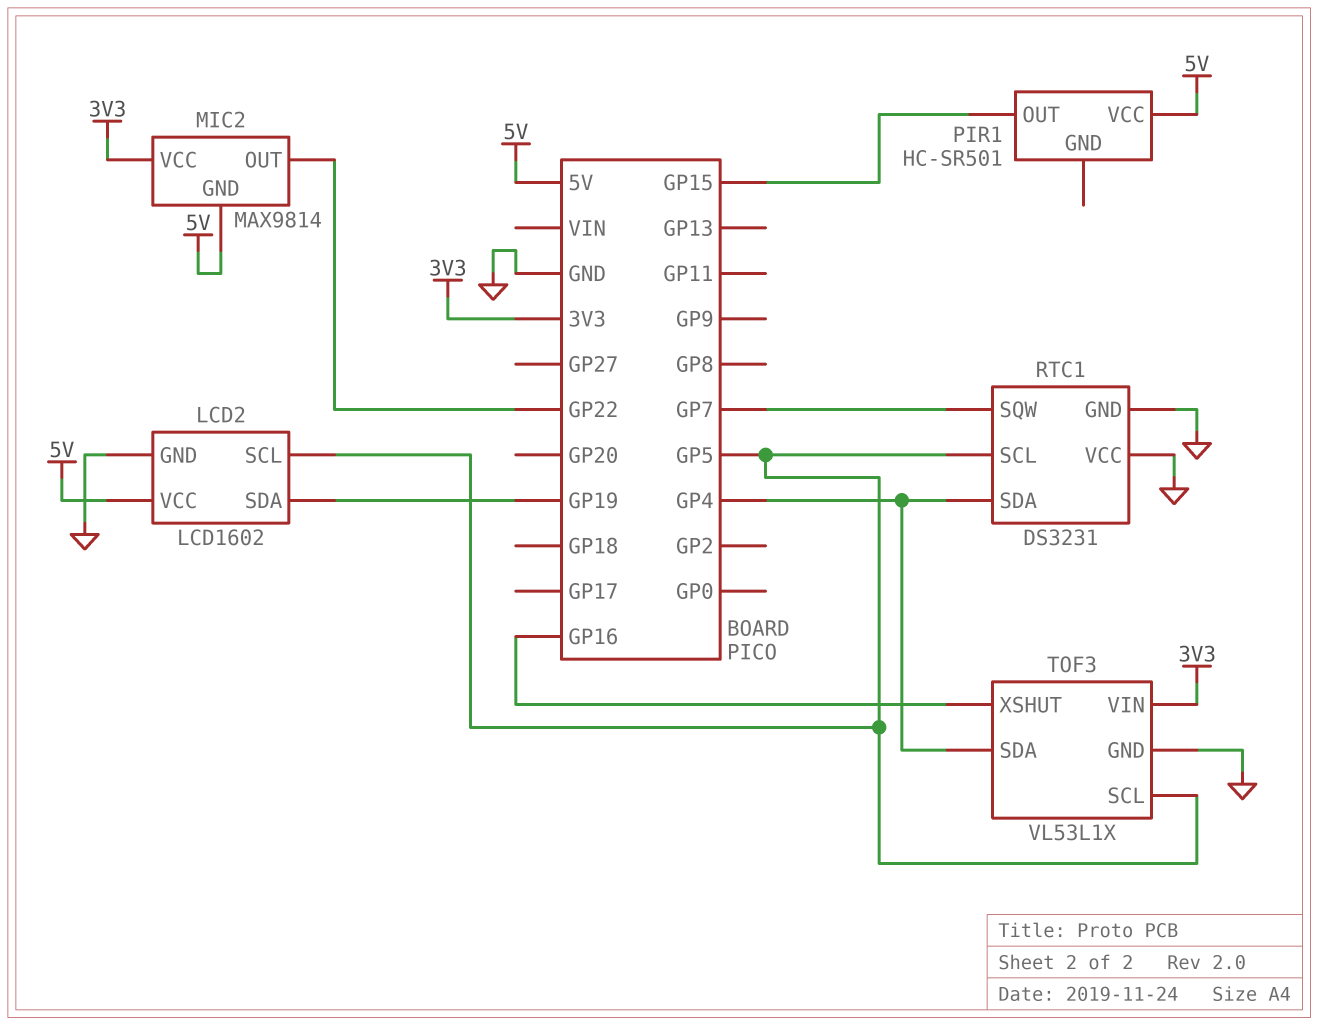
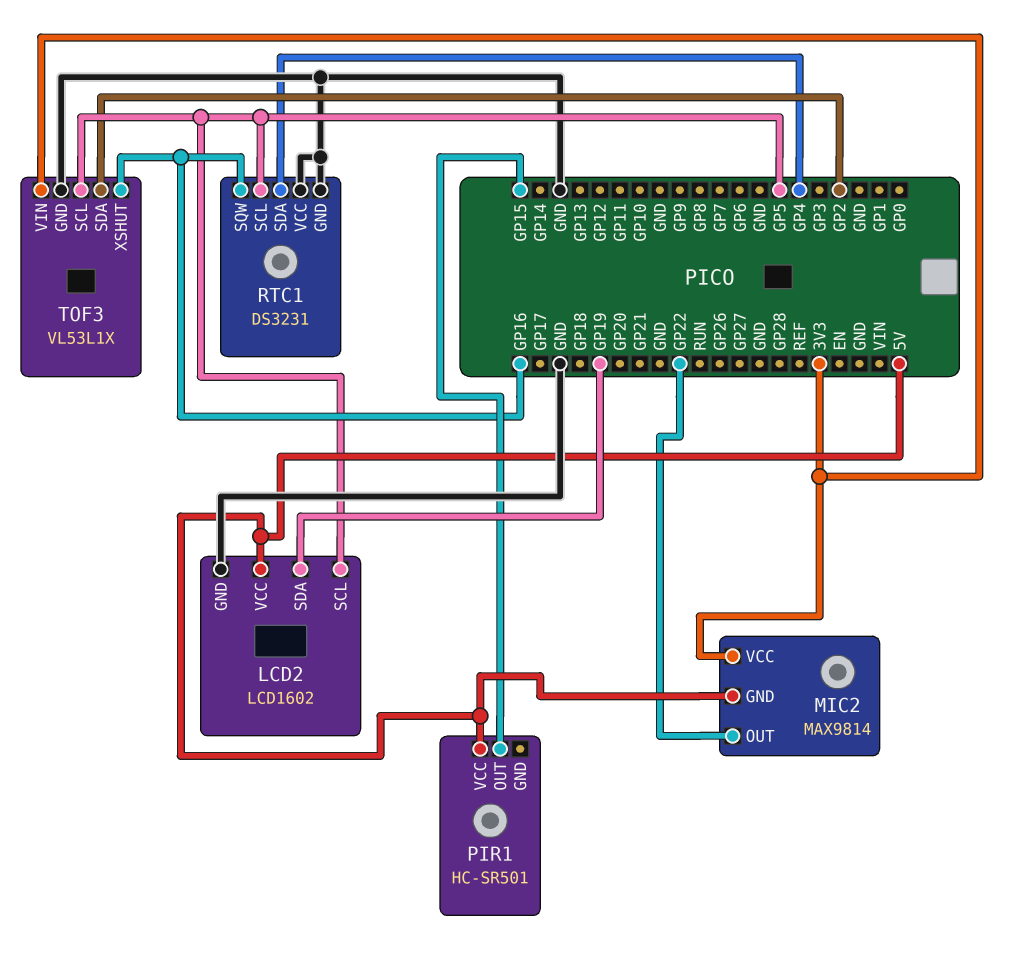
RTC1 pin SQW: GP7 -> GP16
TOF3 pin SDA: GP4 -> GP2

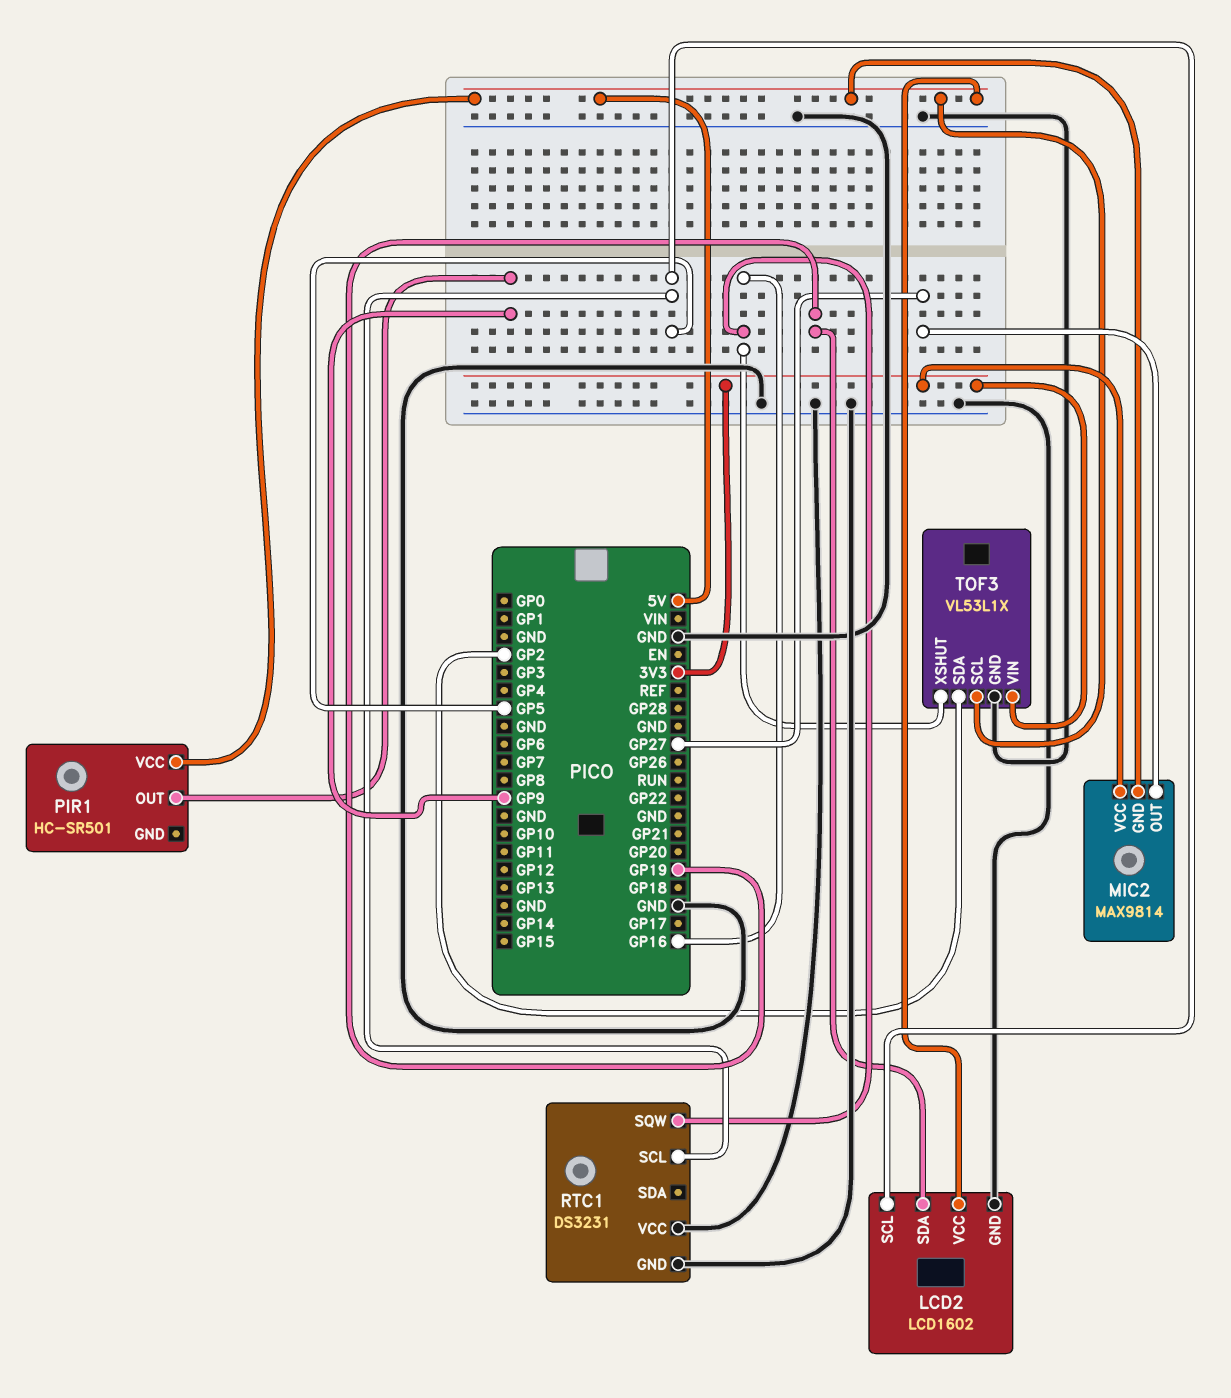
MIC2 pin OUT: GP22 -> GP27
PIR1 pin OUT: GP15 -> GP9
RTC1 pin SDA: GP4 -> none
TOF3 pin SCL: GP5 -> 5V

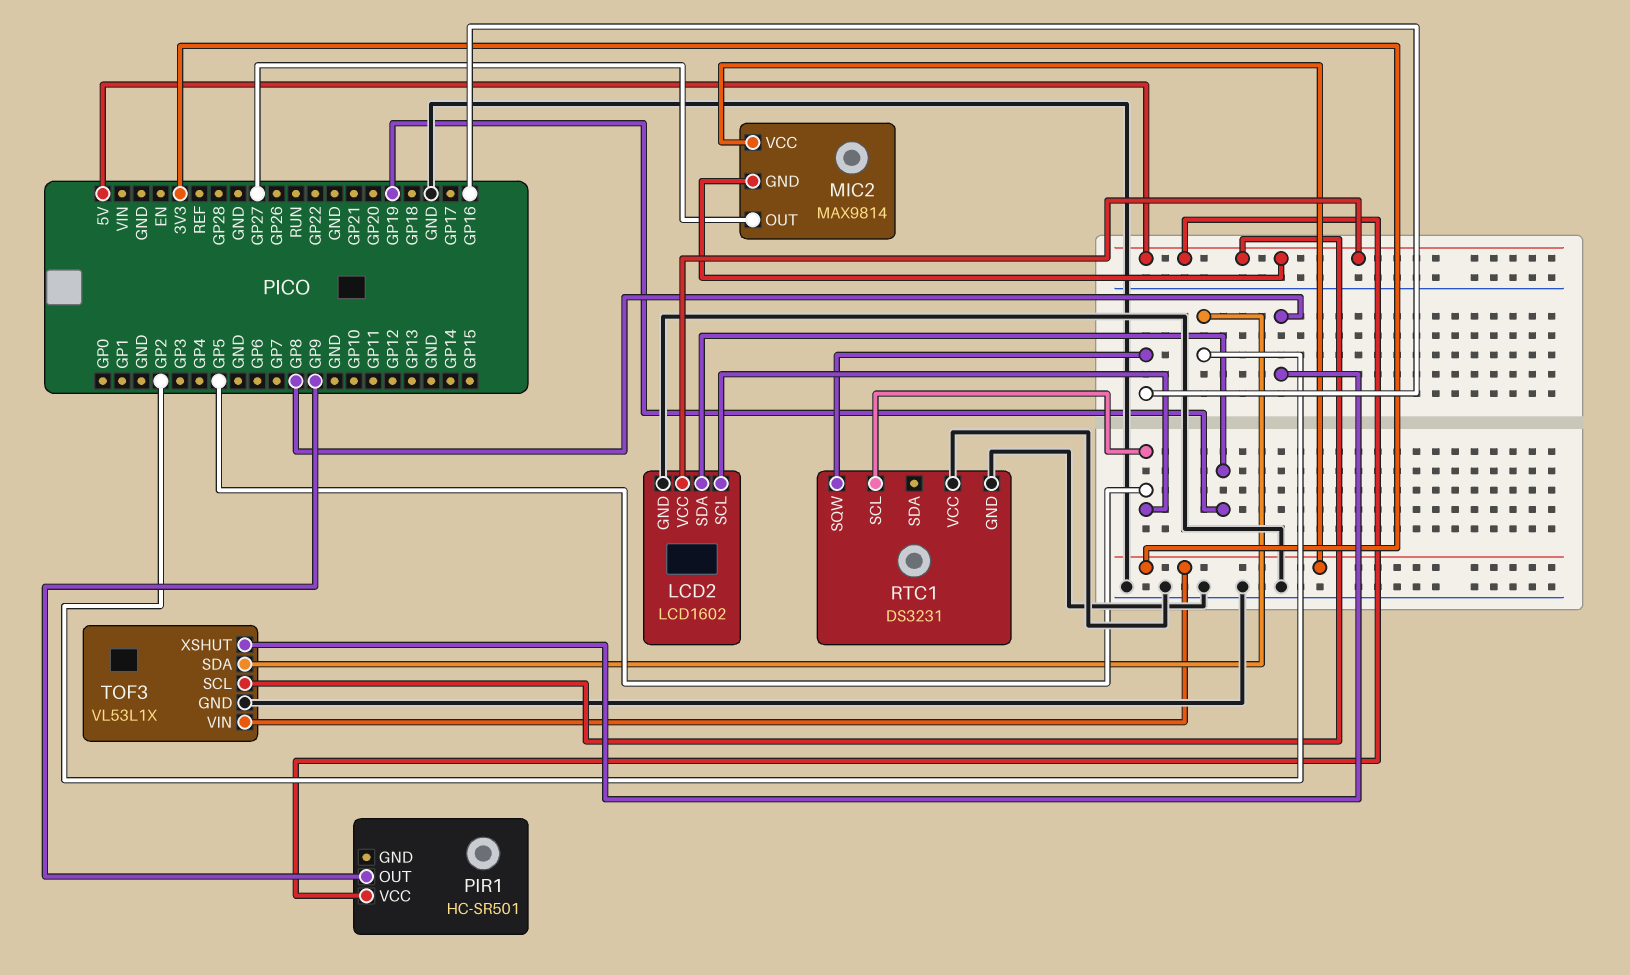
TOF3 pin XSHUT: GP16 -> GP8

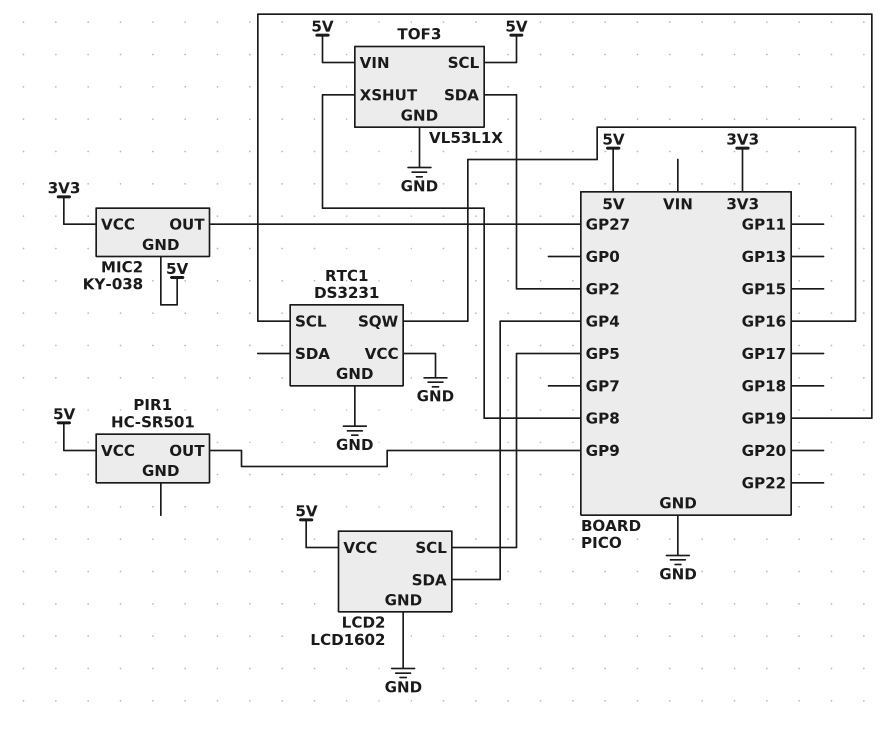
LCD2 pin SDA: GP19 -> GP4
MIC2: MAX9814 -> KY-038
RTC1 pin SCL: GP5 -> GP19
TOF3 pin VIN: 3V3 -> 5V

